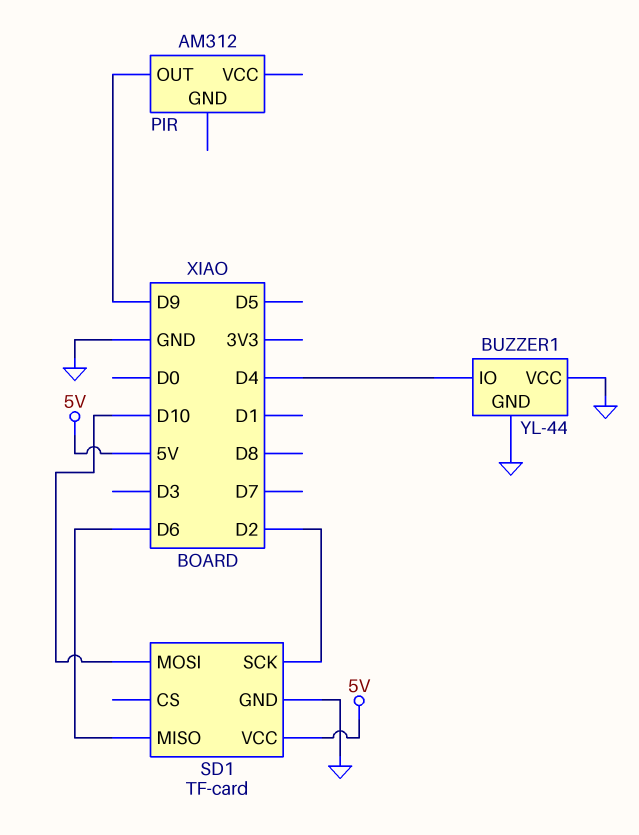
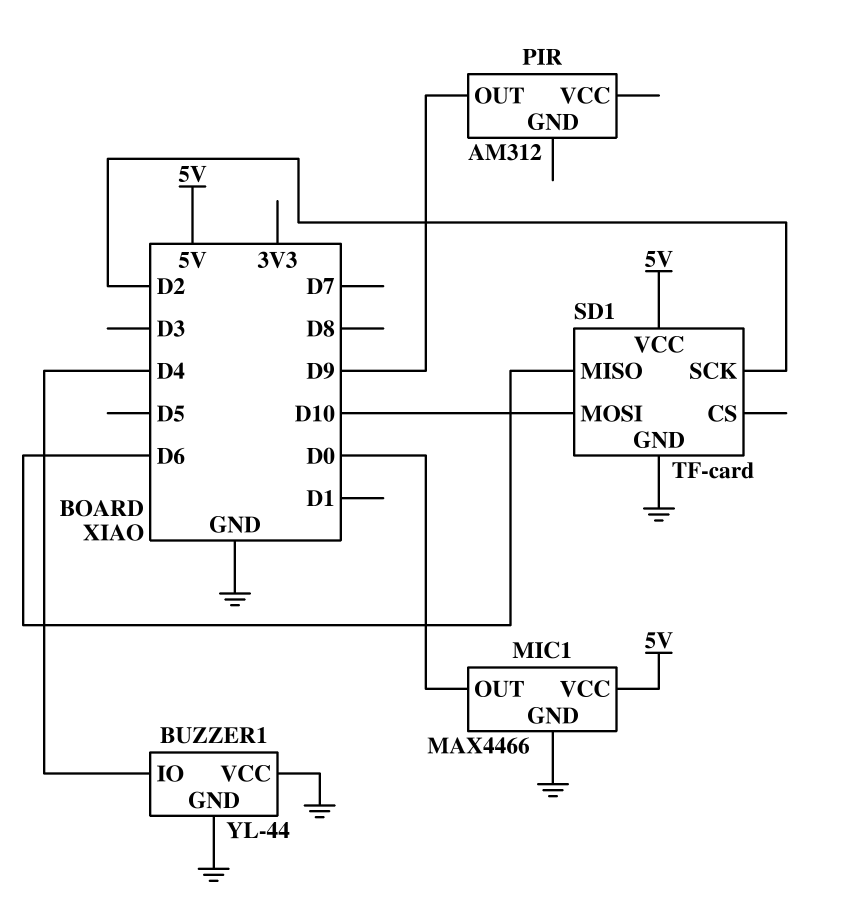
MIC1: none -> MAX4466
MIC1 pin GND: none -> GND
MIC1 pin OUT: none -> D0
MIC1 pin VCC: none -> 5V

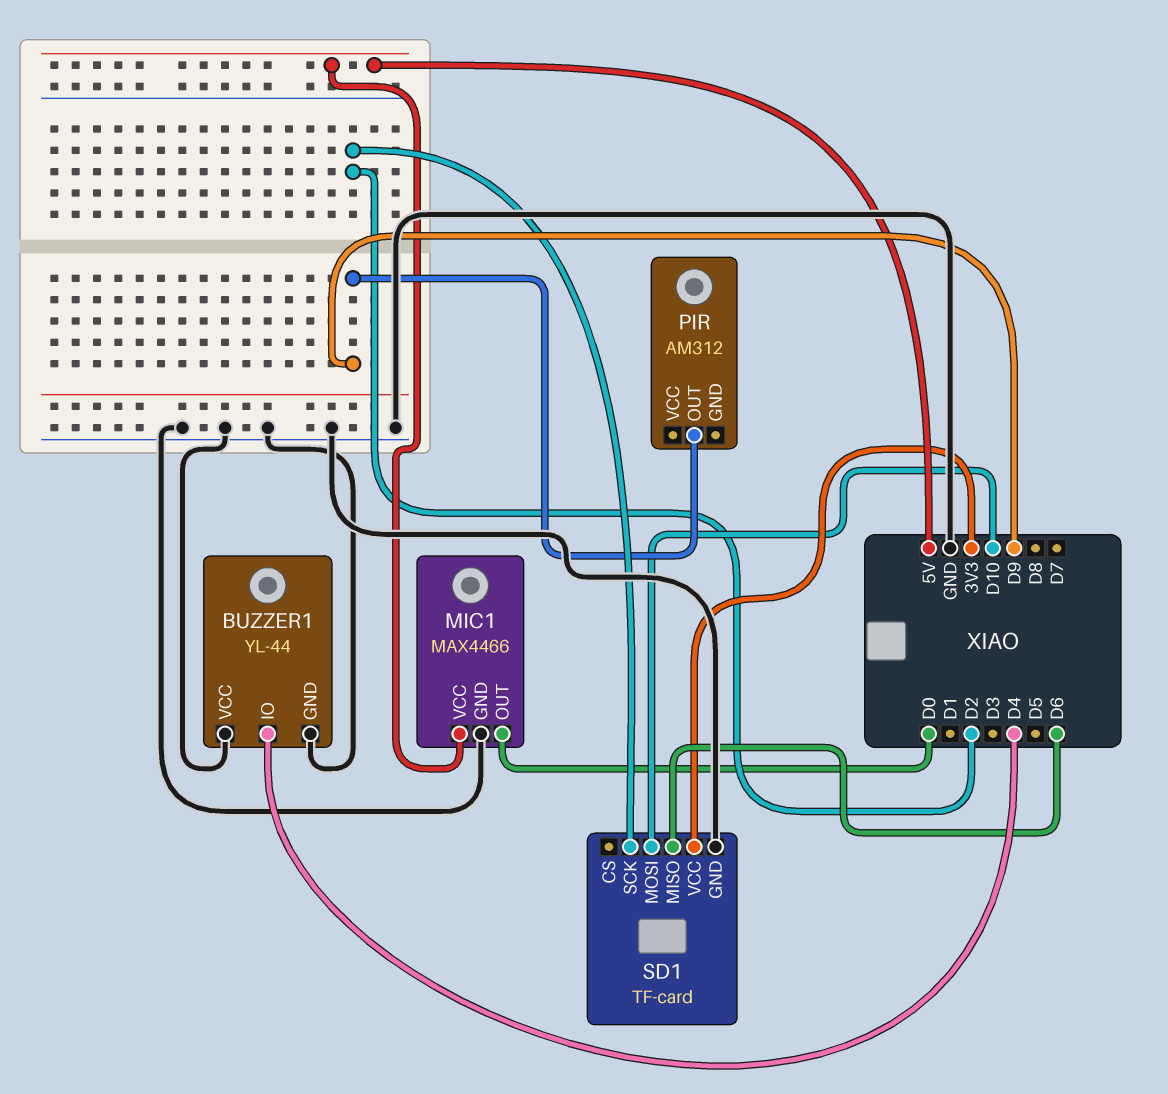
SD1 pin VCC: 5V -> 3V3

